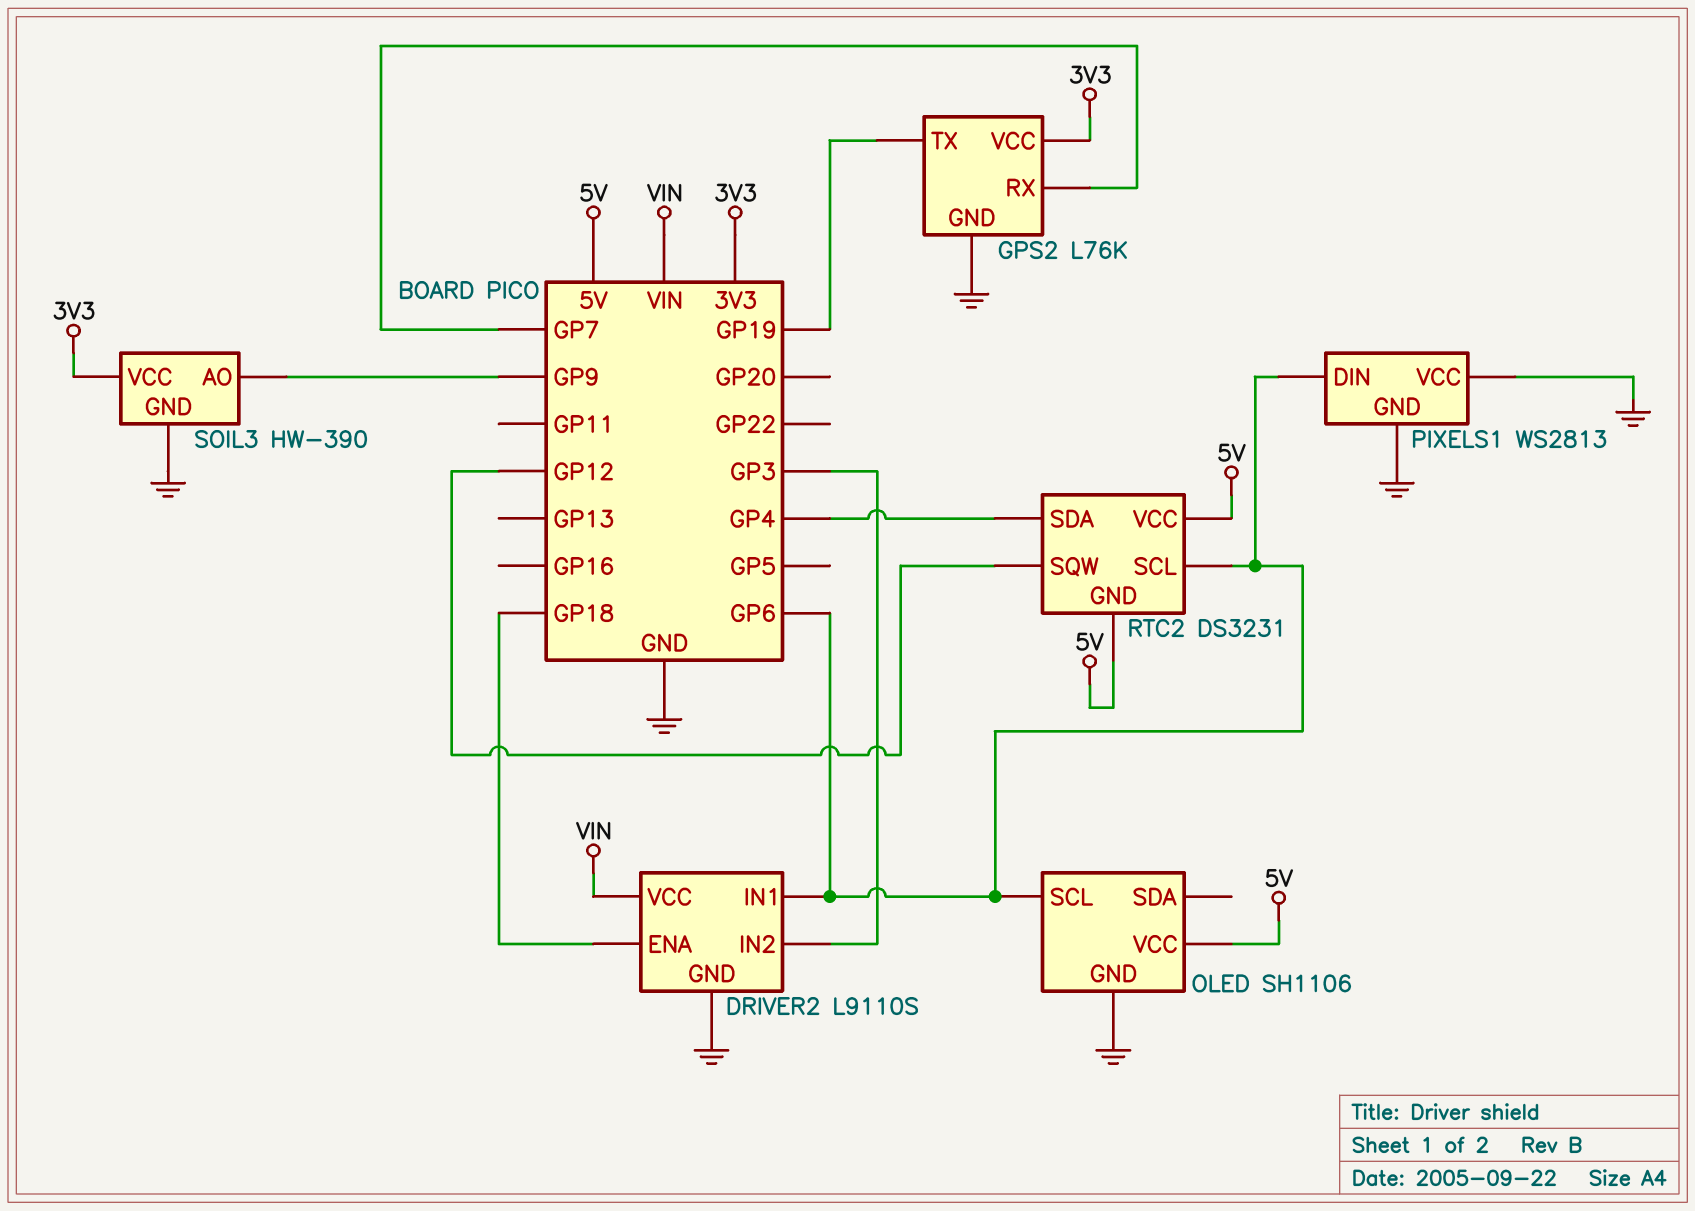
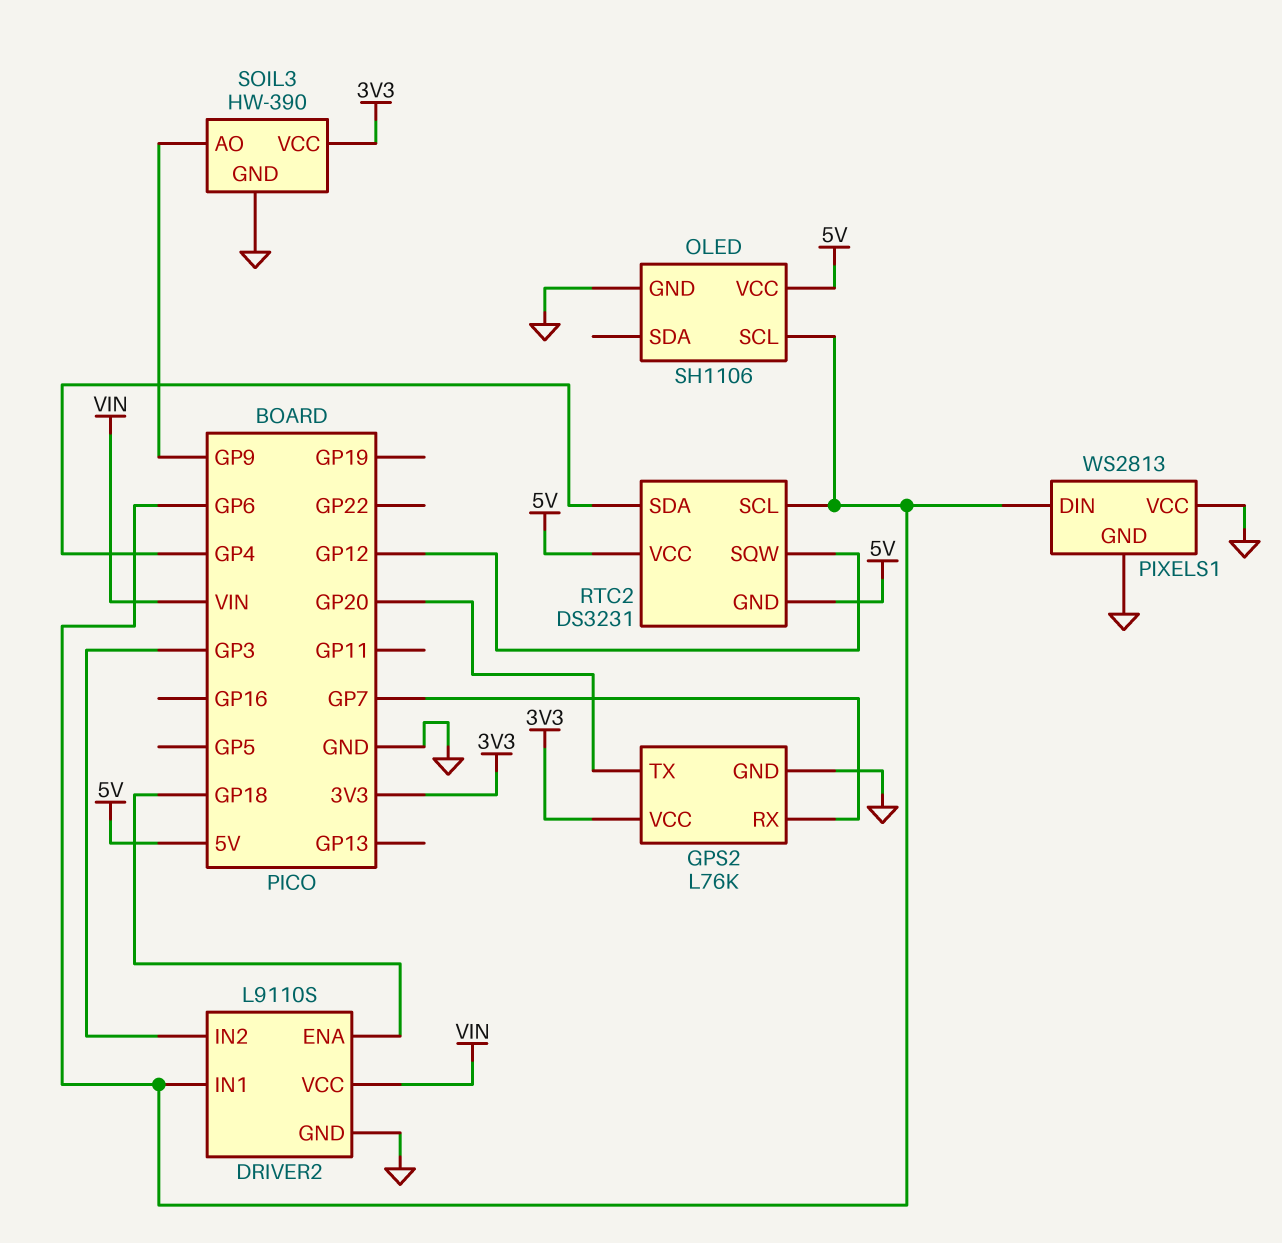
GPS2 pin TX: GP19 -> GP20

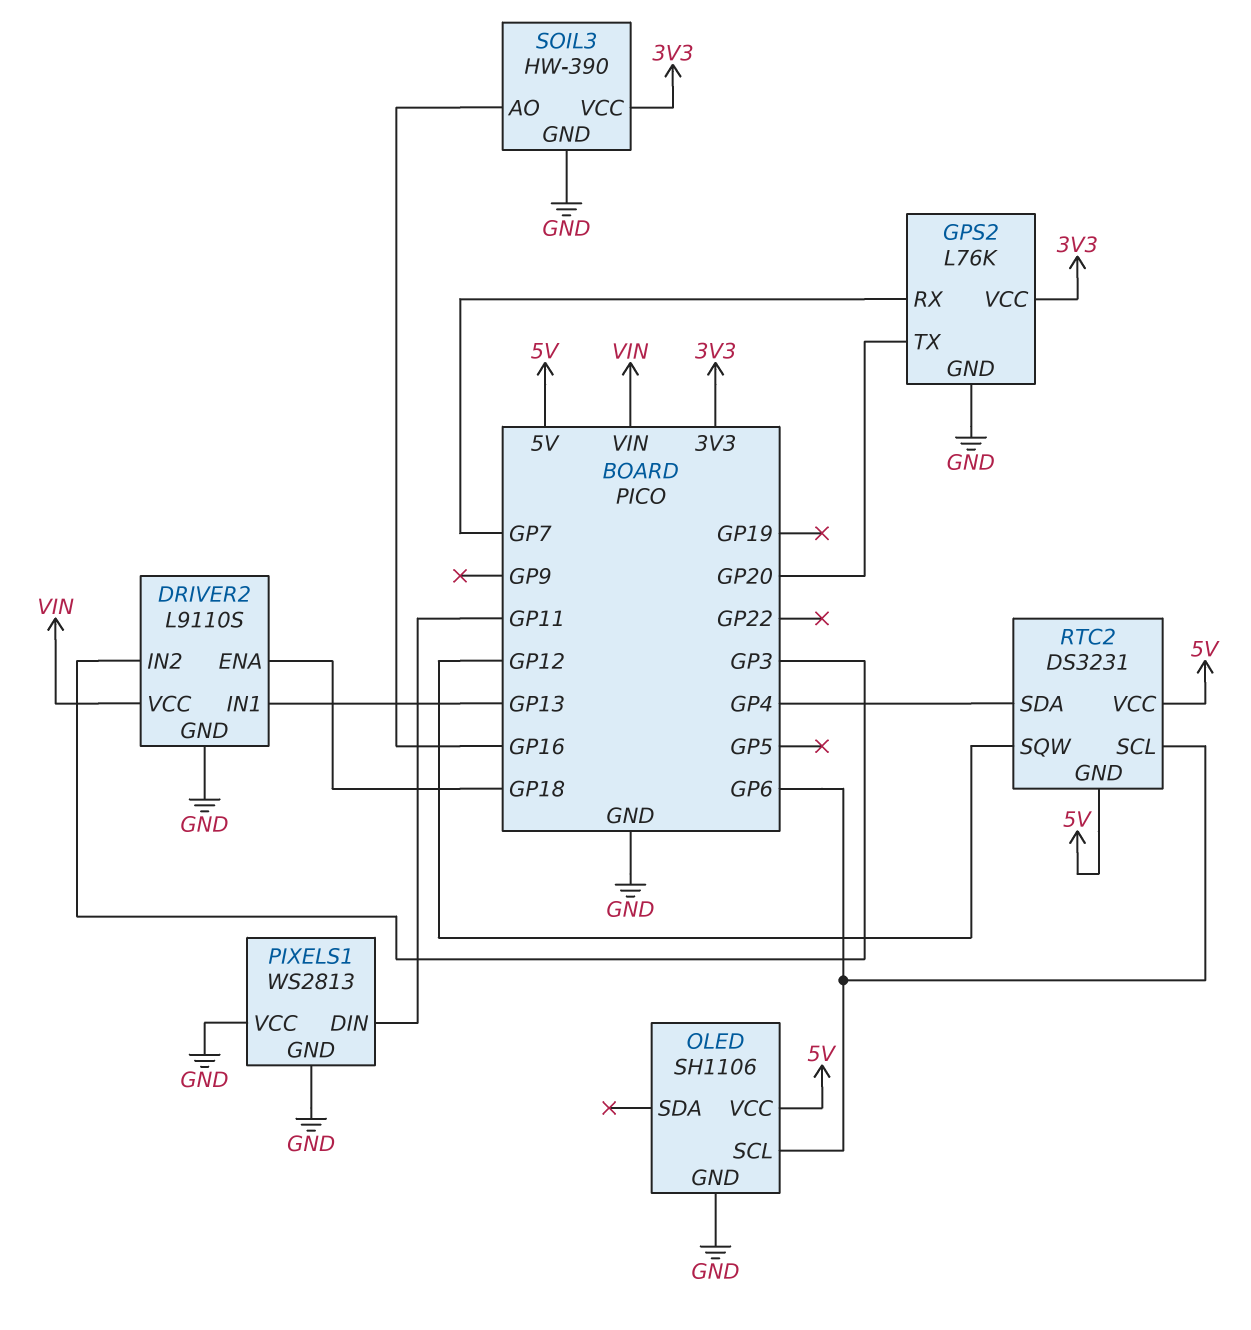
DRIVER2 pin IN1: GP6 -> GP13
PIXELS1 pin DIN: GP6 -> GP11
SOIL3 pin AO: GP9 -> GP16

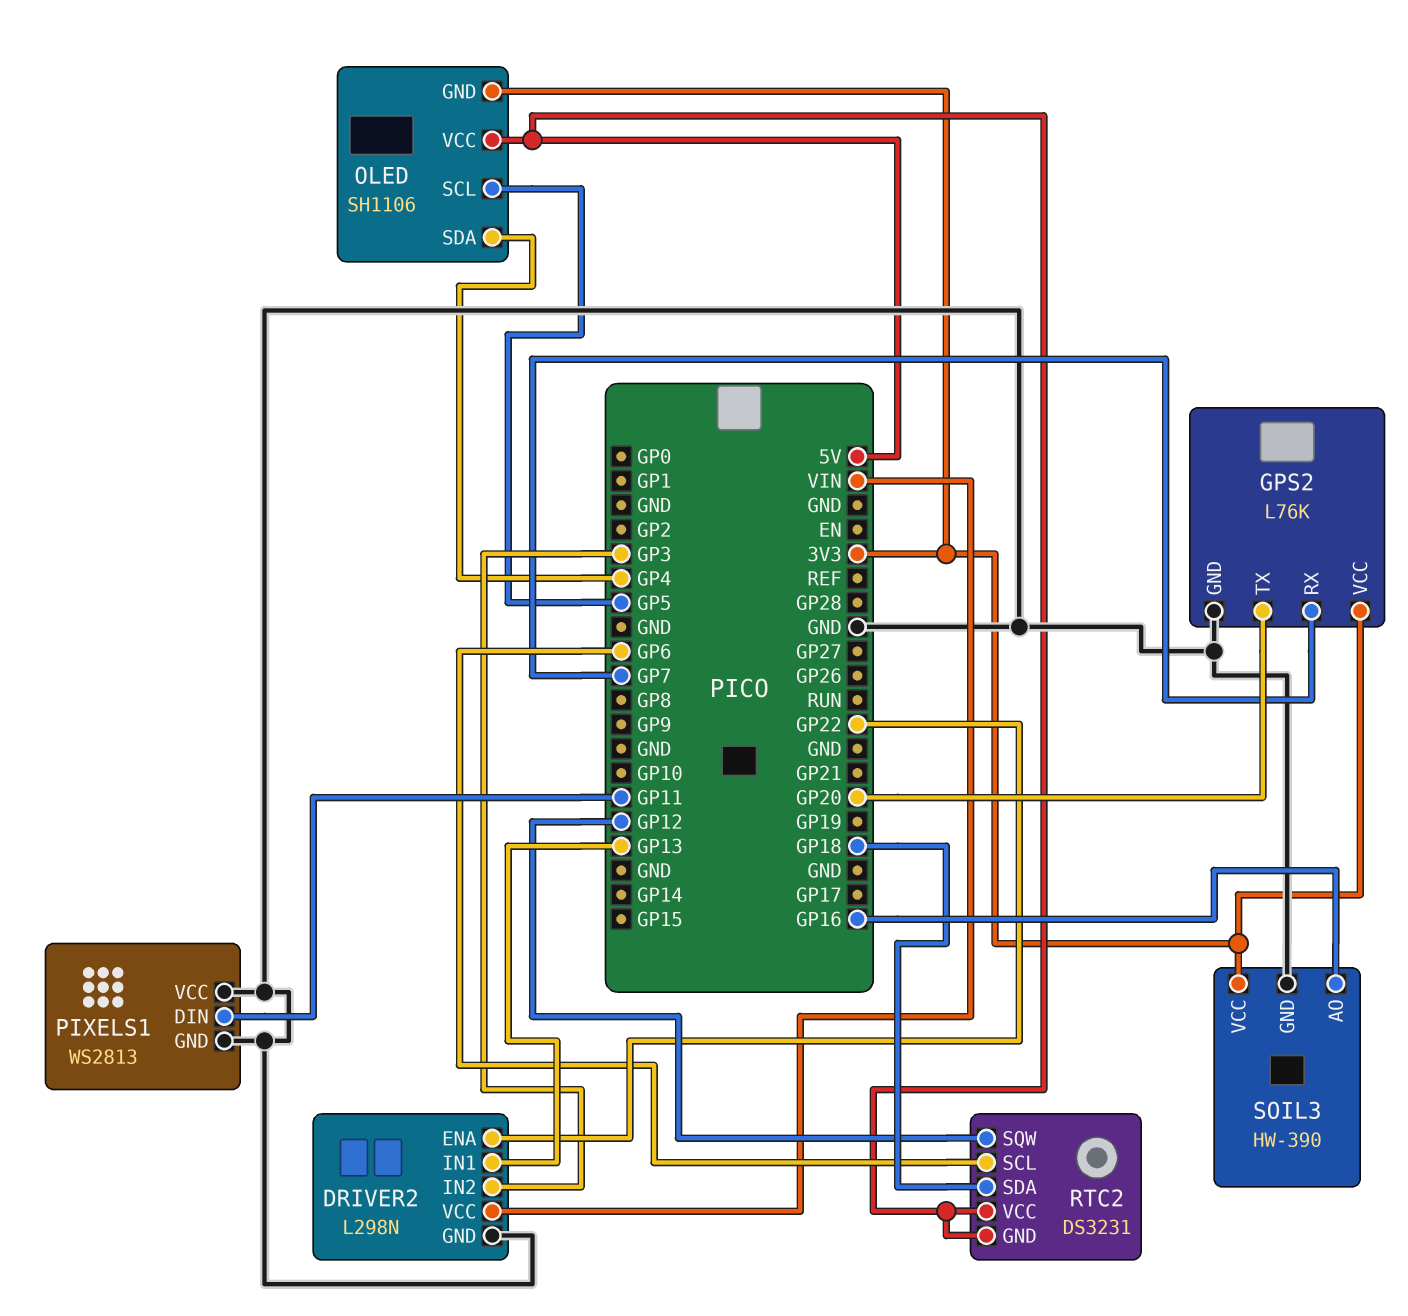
DRIVER2: L9110S -> L298N
DRIVER2 pin ENA: GP18 -> GP22
OLED pin GND: GND -> 3V3
OLED pin SCL: GP6 -> GP5
OLED pin SDA: none -> GP4
RTC2 pin SDA: GP4 -> GP18

